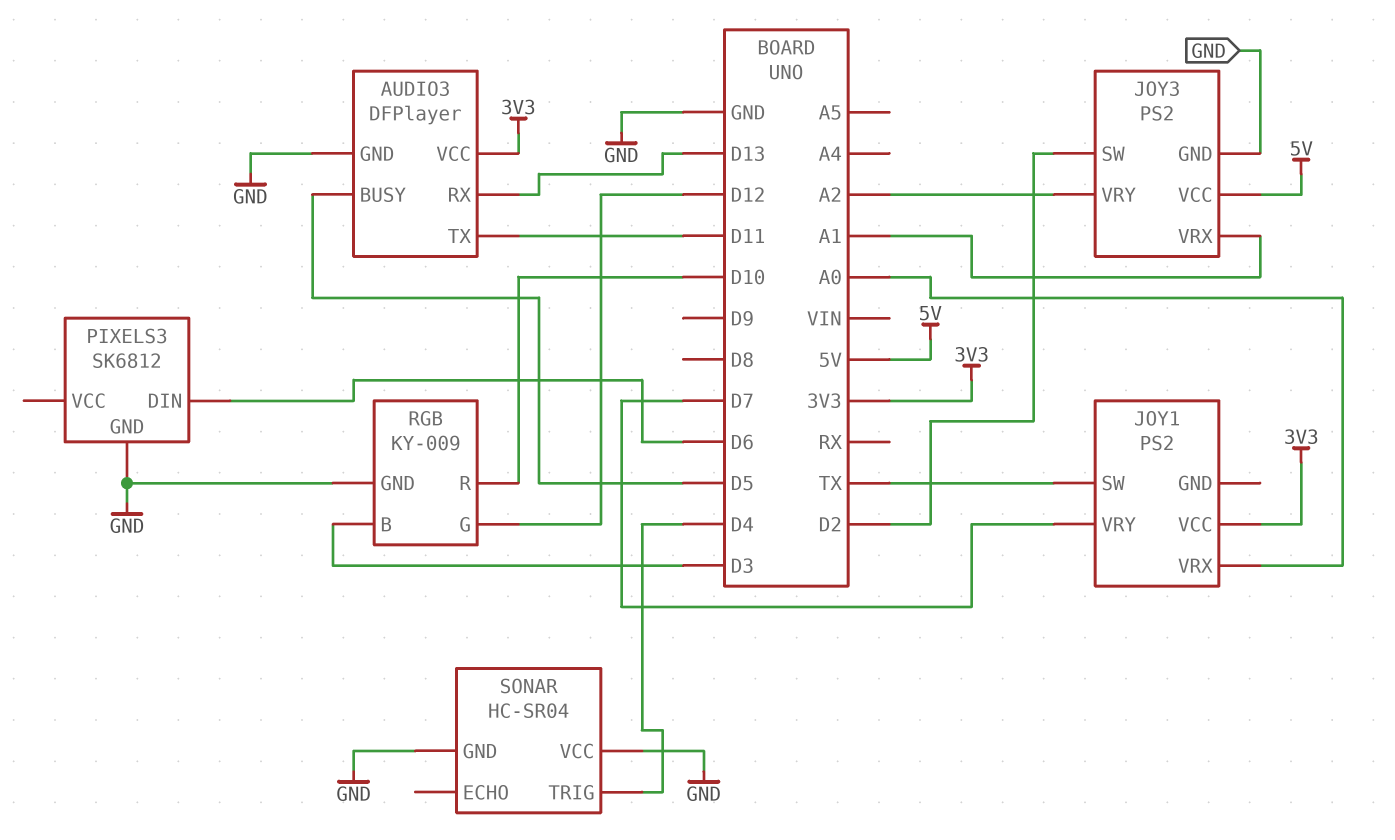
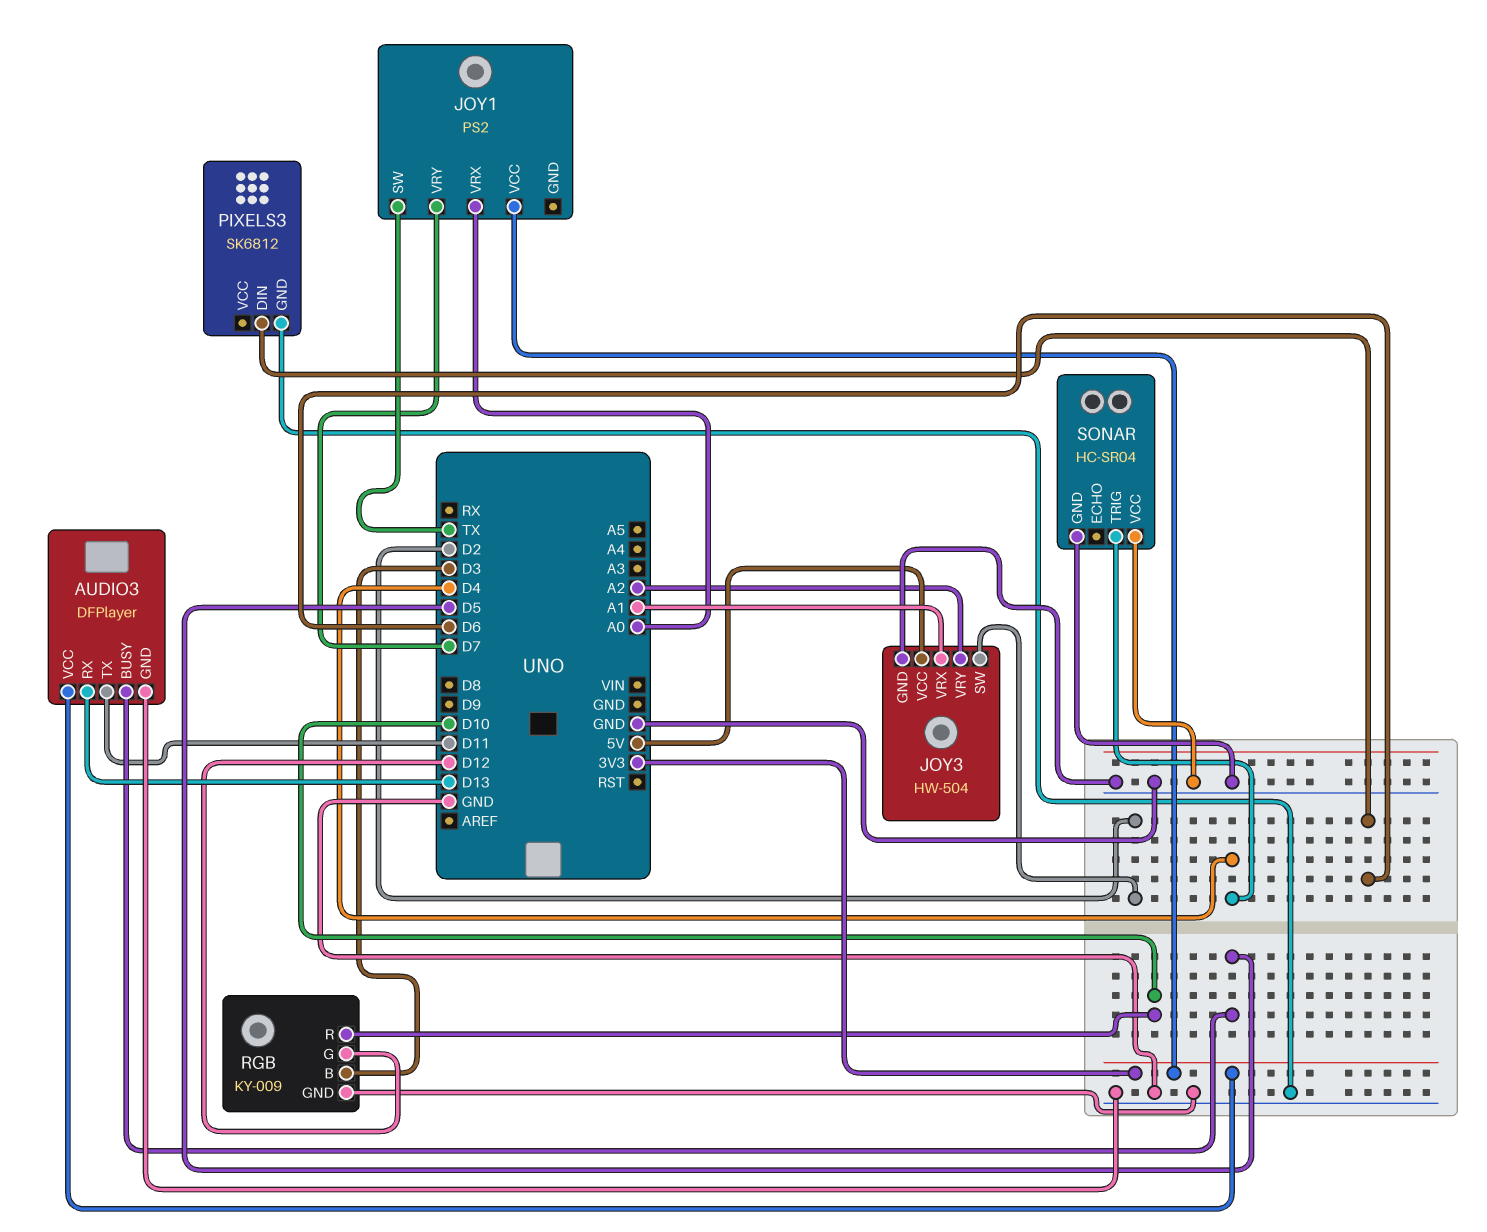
JOY3: PS2 -> HW-504

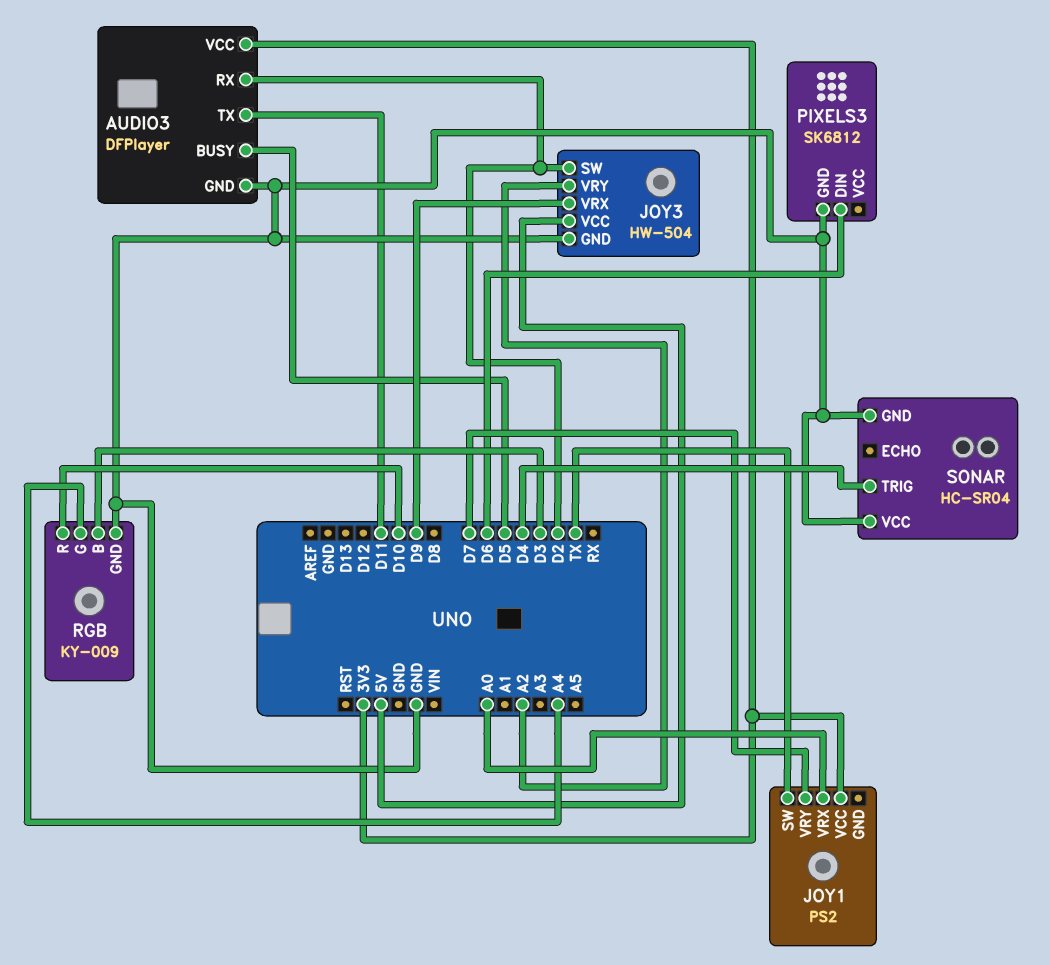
AUDIO3 pin RX: D13 -> D2
JOY3 pin VRX: A1 -> D9
RGB pin G: D12 -> A4

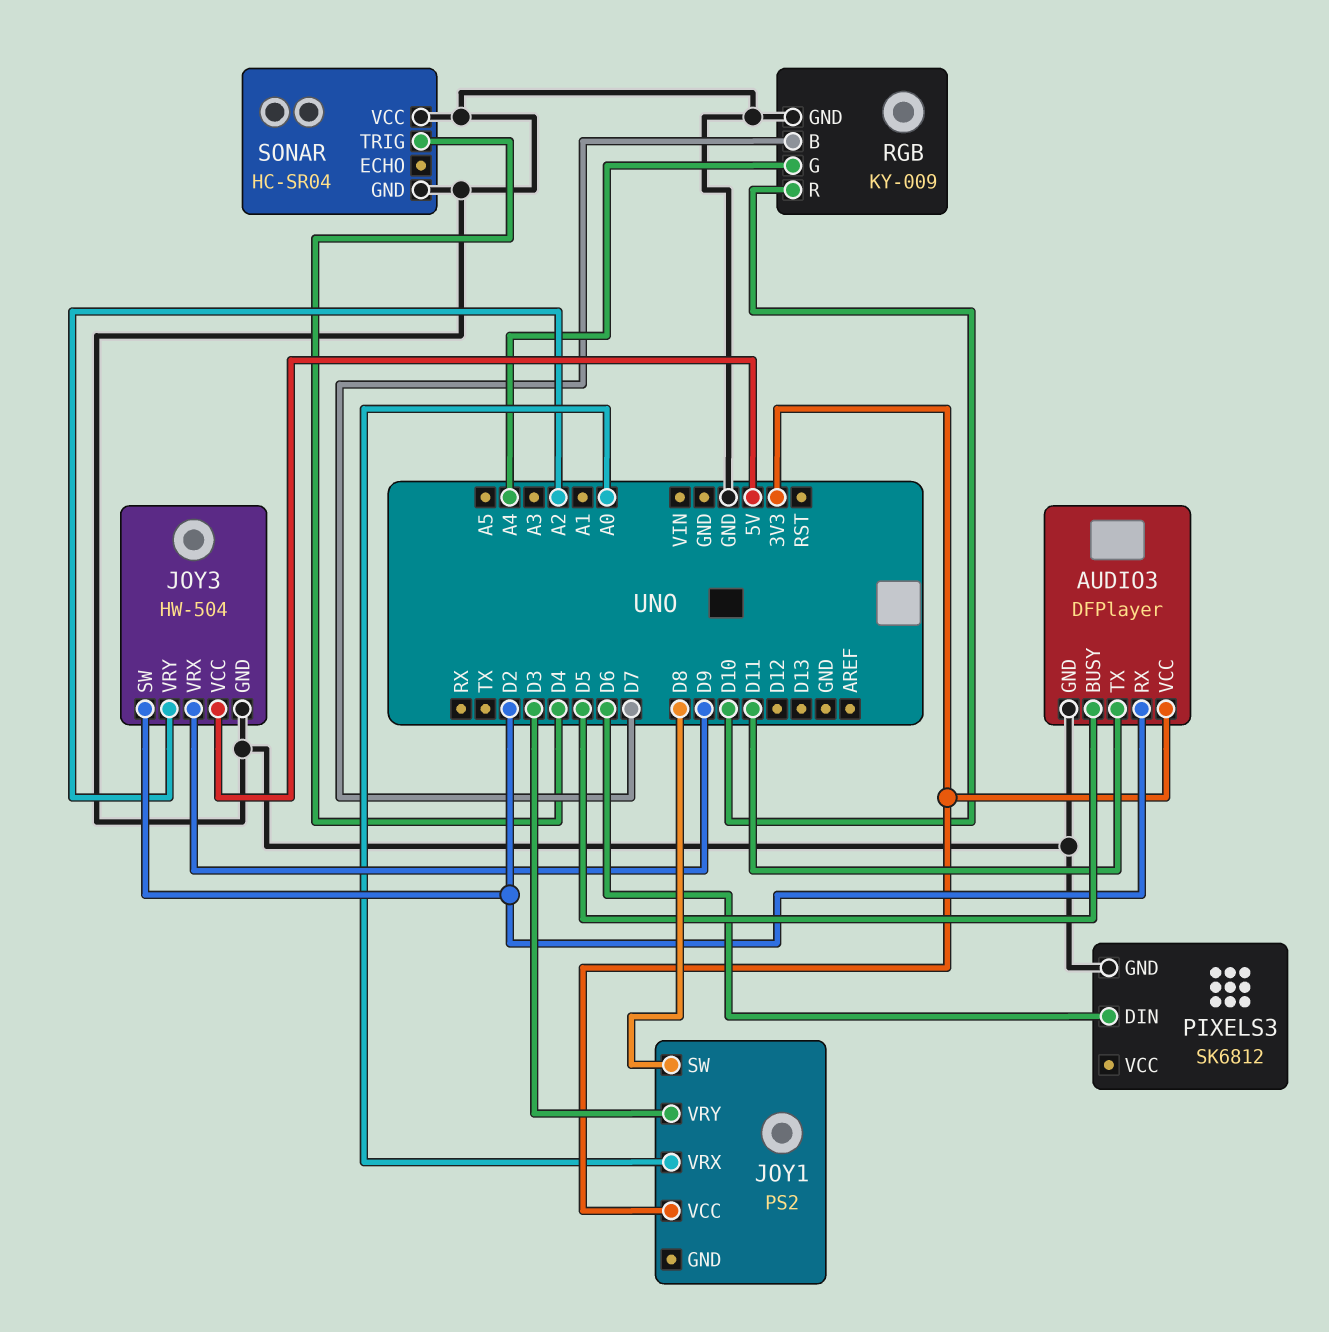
JOY1 pin SW: TX -> D8
JOY1 pin VRY: D7 -> D3
RGB pin B: D3 -> D7

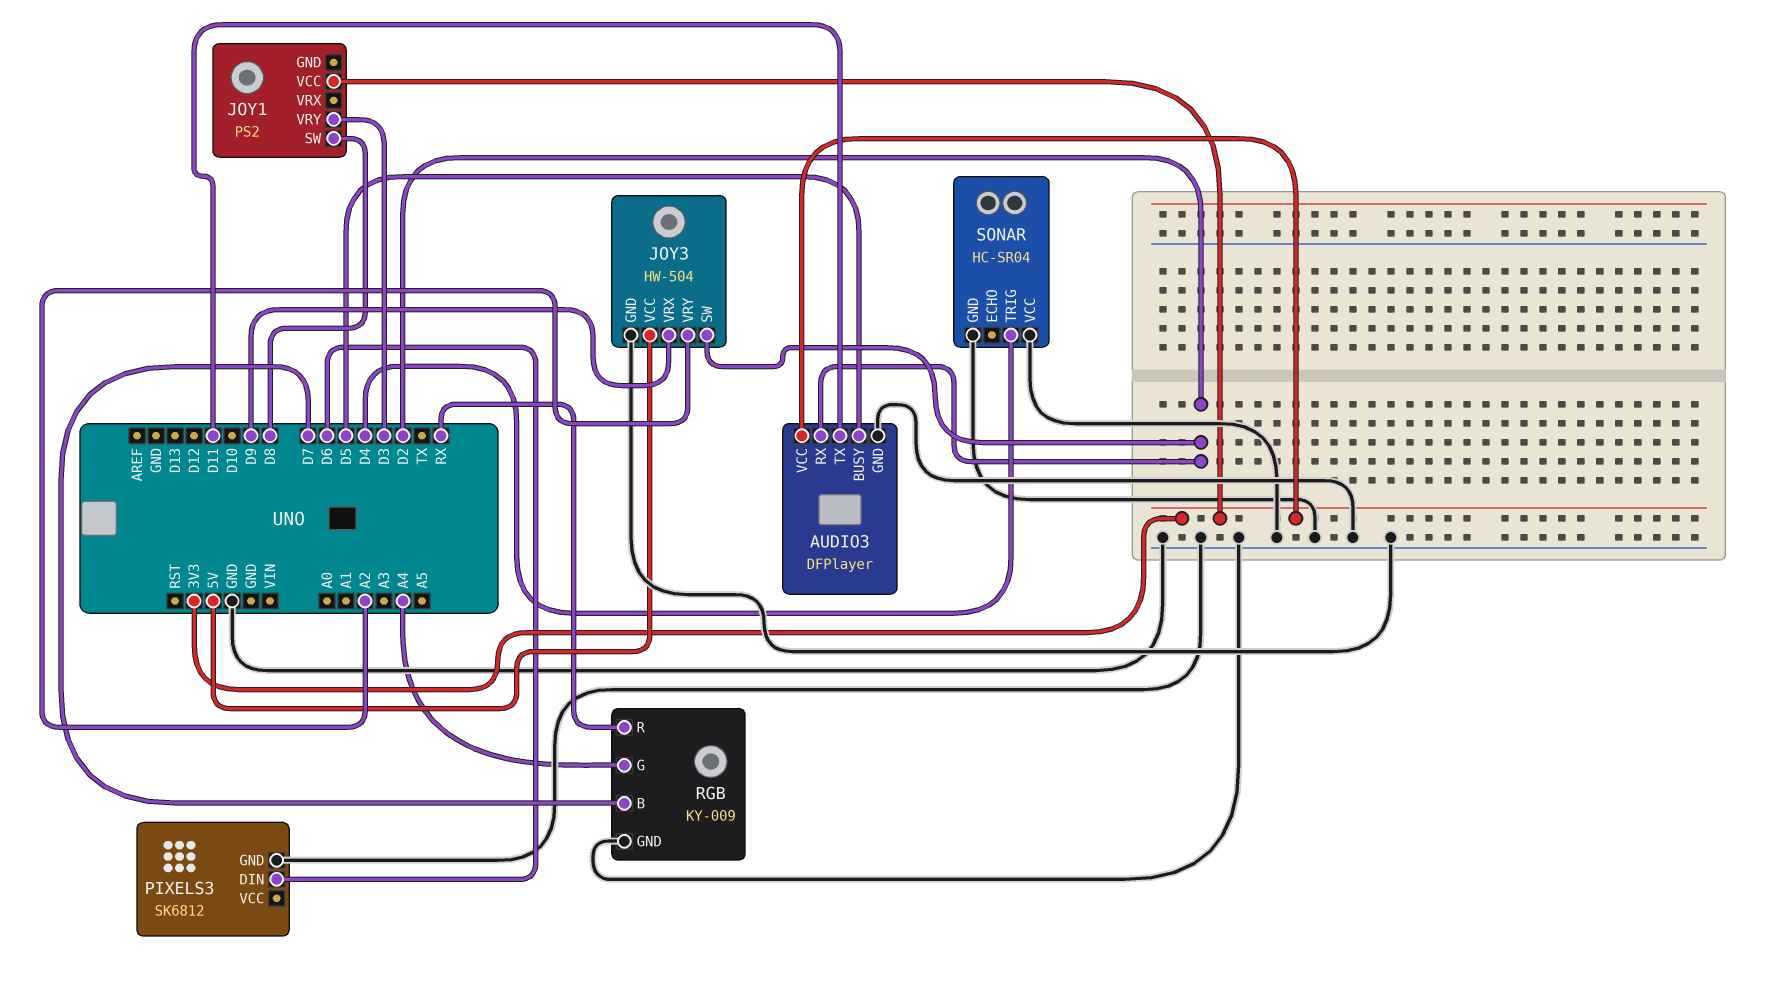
JOY1 pin VRX: A0 -> none
RGB pin R: D10 -> RX

